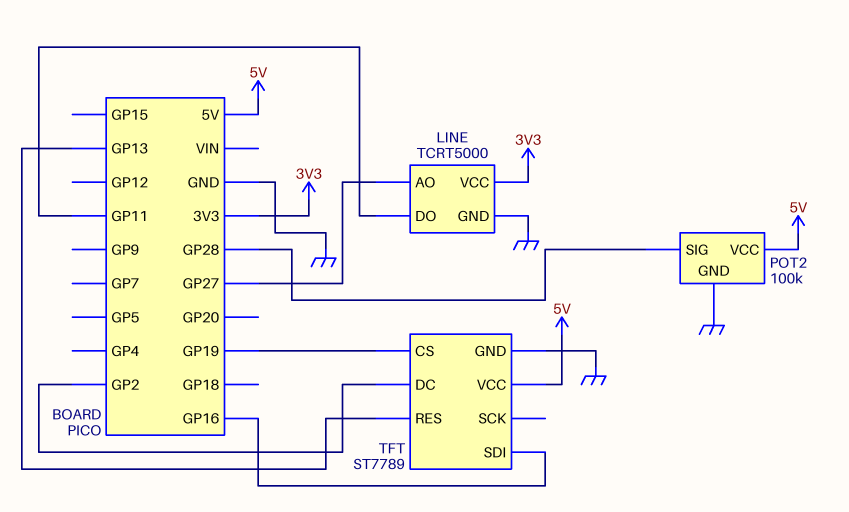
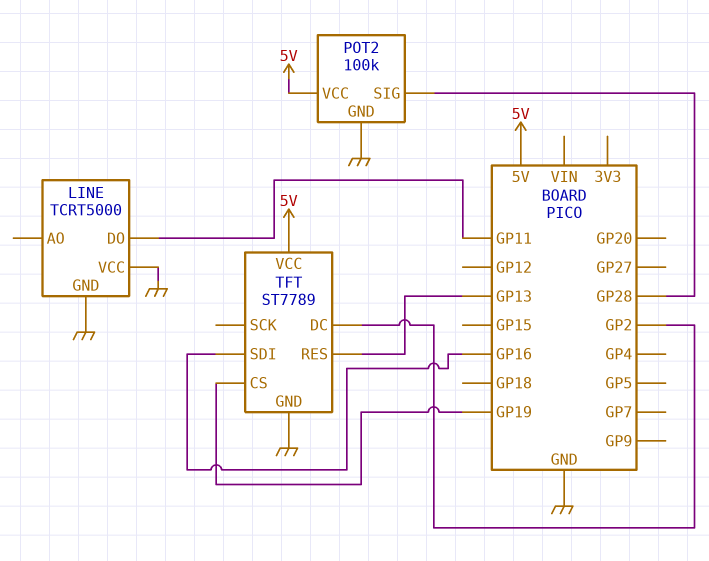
LINE pin AO: GP27 -> none
LINE pin VCC: 3V3 -> GND

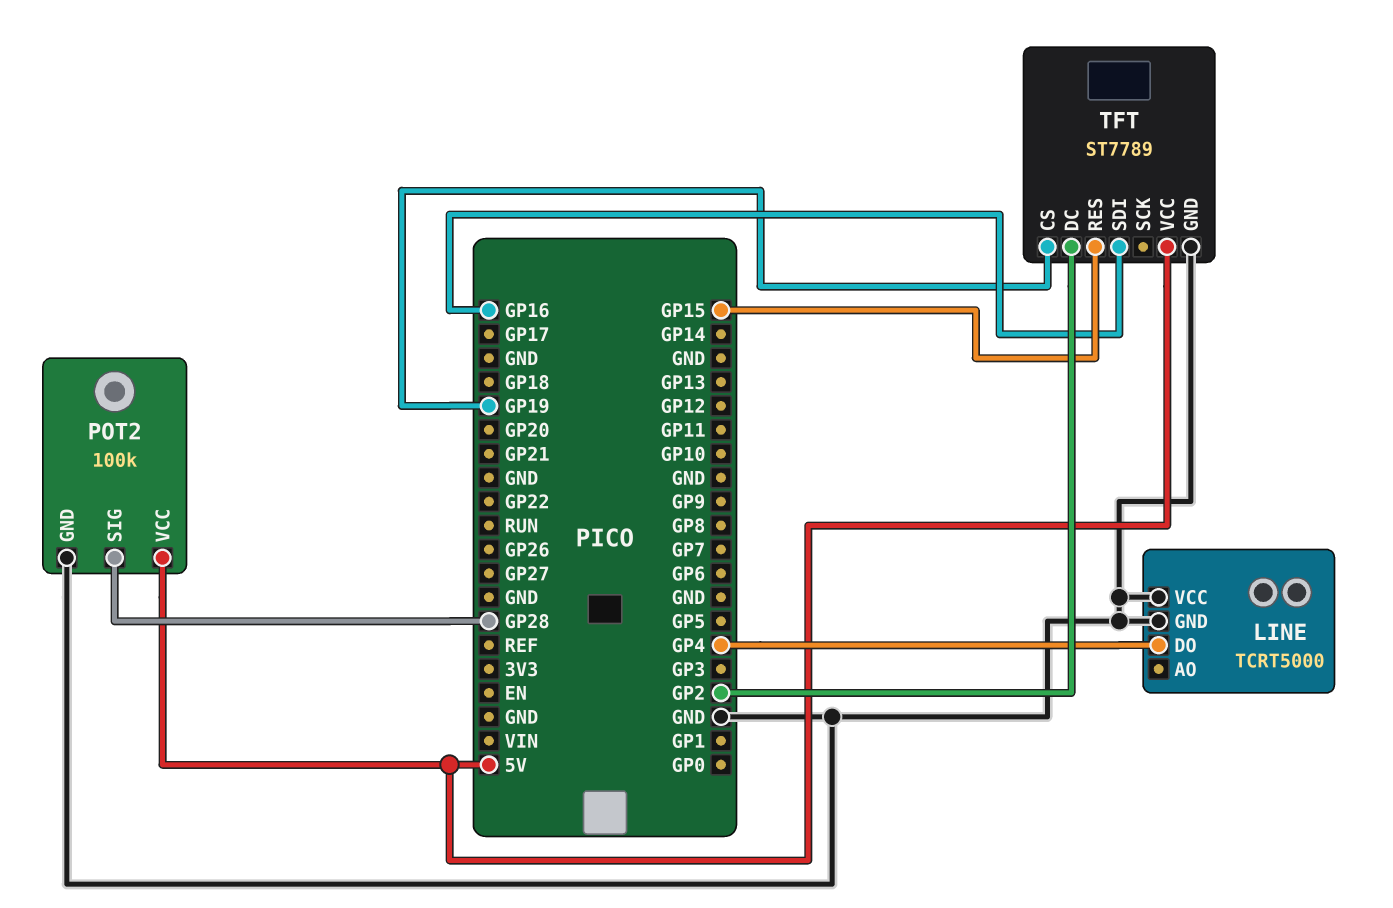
LINE pin DO: GP11 -> GP4
TFT pin RES: GP13 -> GP15

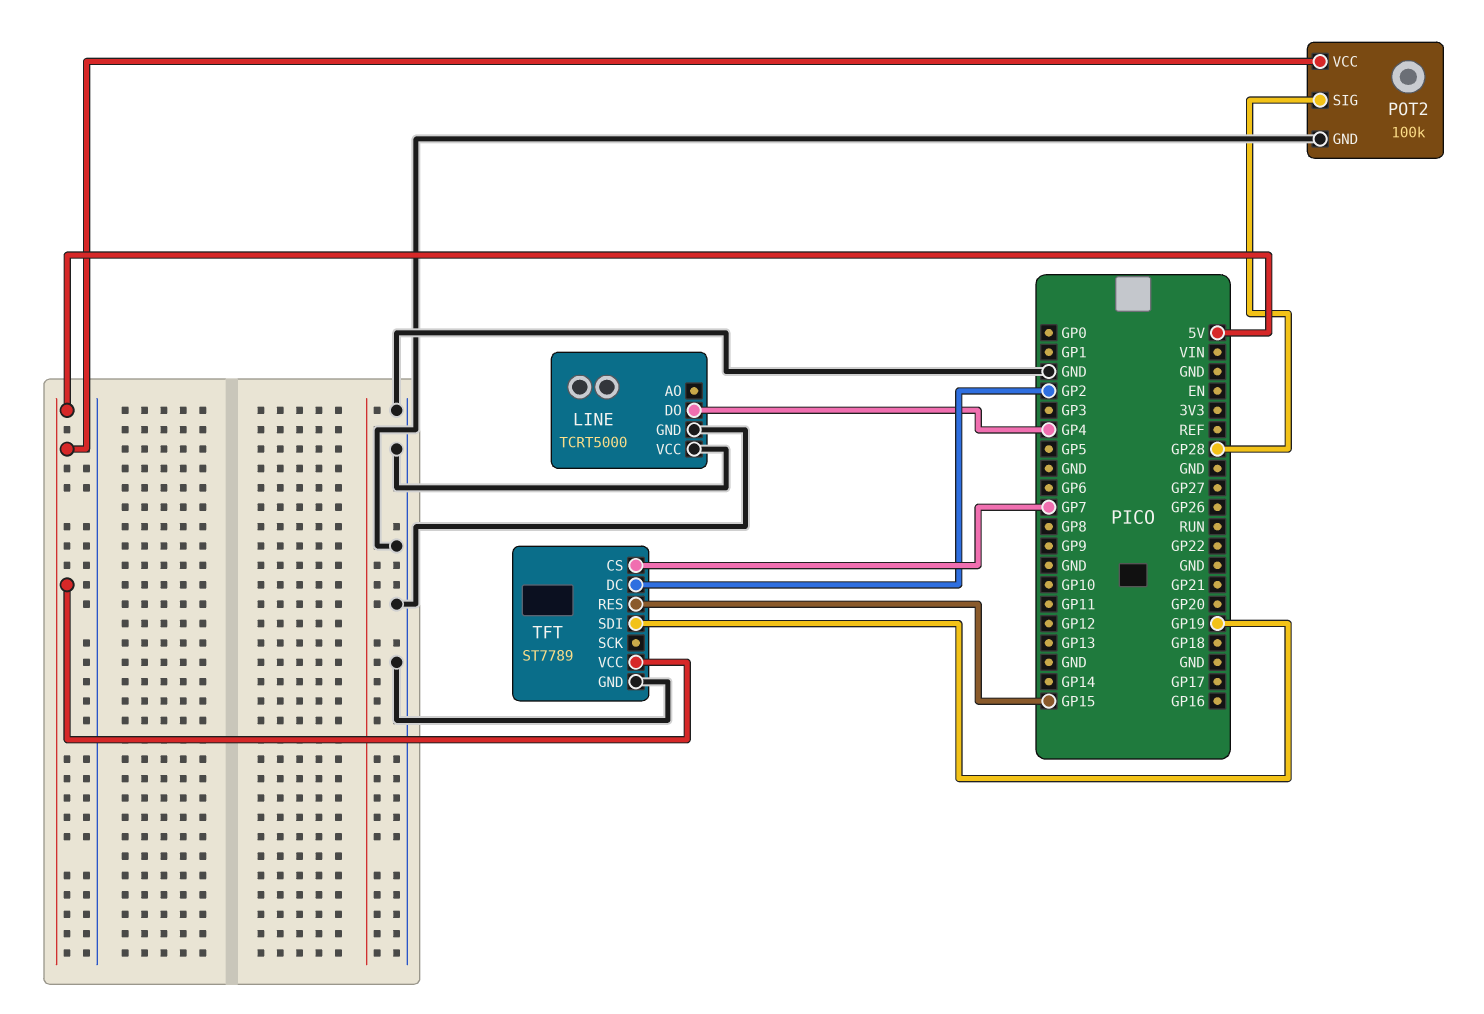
TFT pin CS: GP19 -> GP7
TFT pin SDI: GP16 -> GP19

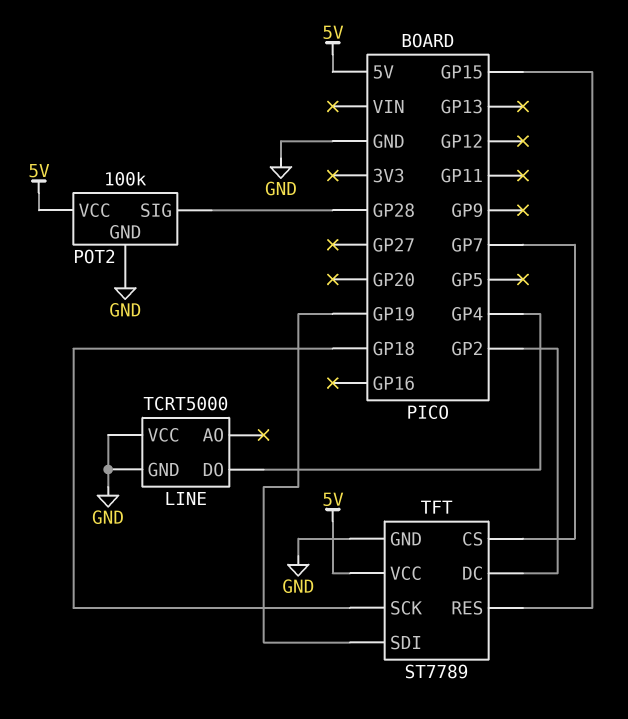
TFT pin SCK: none -> GP18

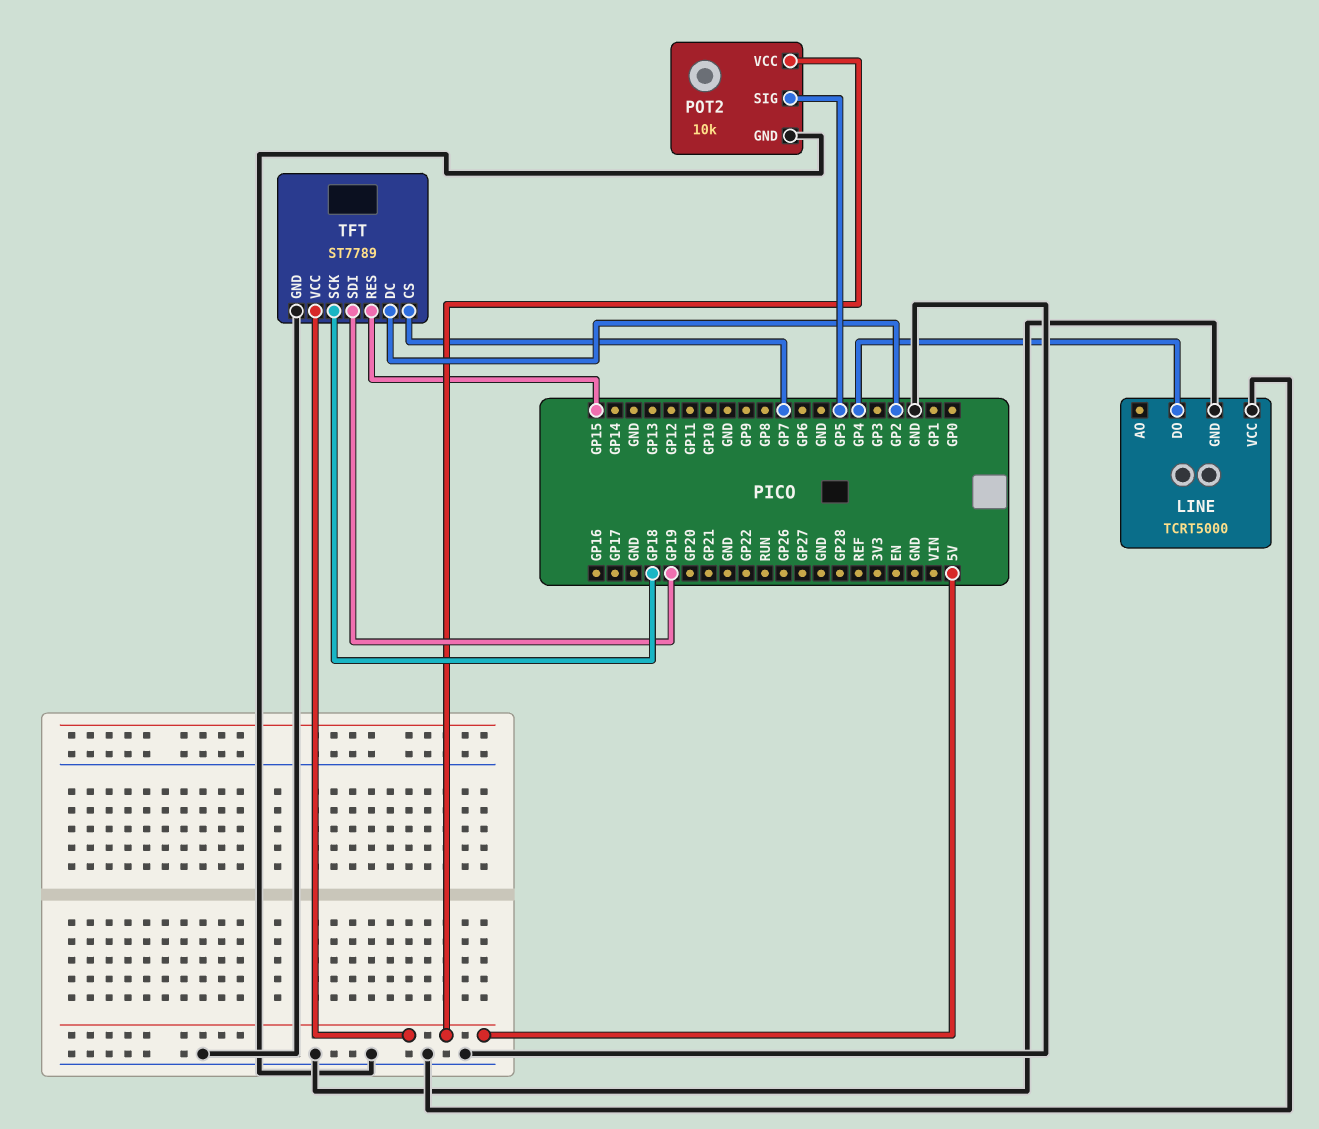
POT2: 100k -> 10k
POT2 pin SIG: GP28 -> GP5

